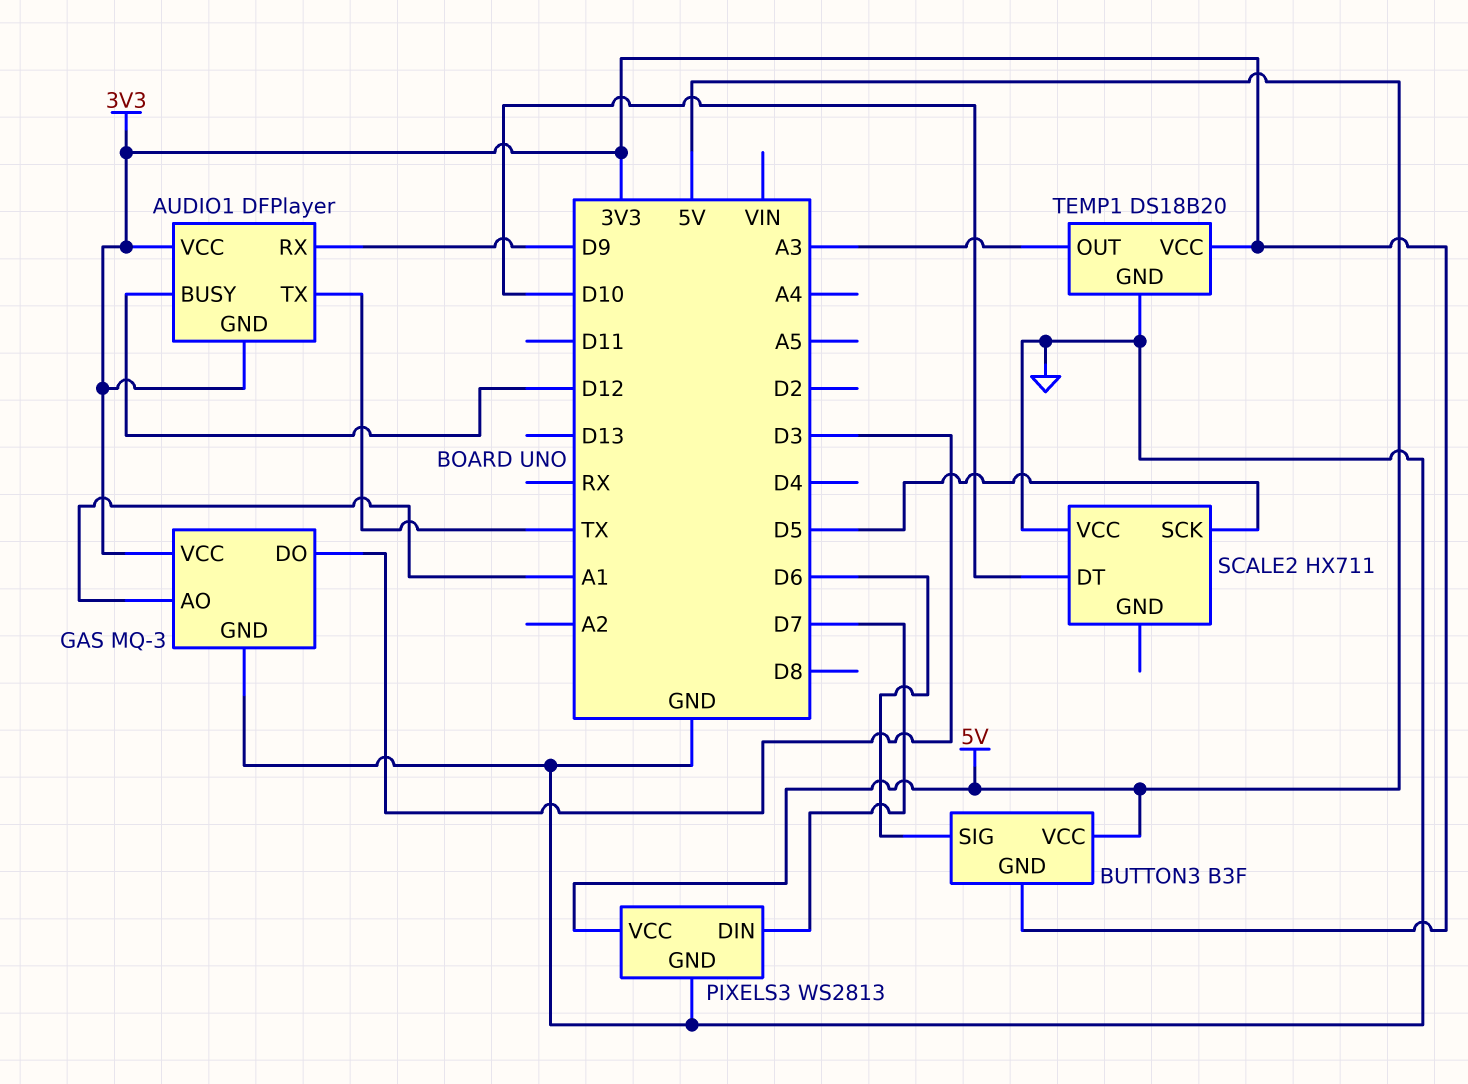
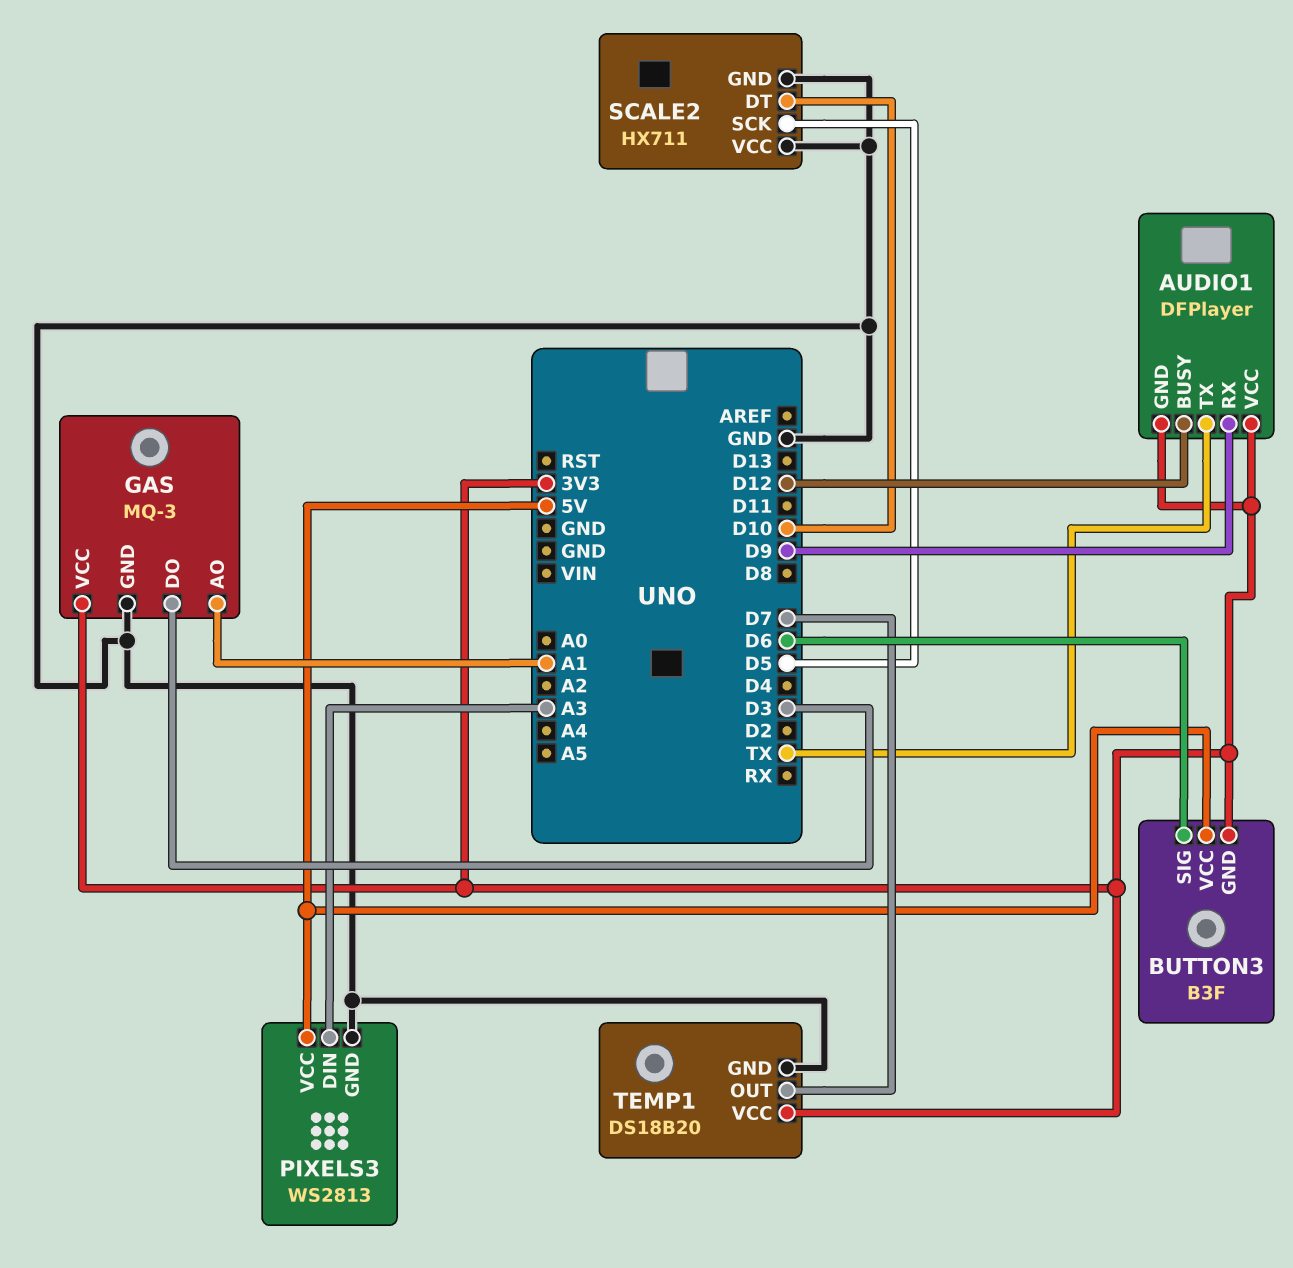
PIXELS3 pin DIN: D7 -> A3
SCALE2 pin GND: none -> GND
TEMP1 pin OUT: A3 -> D7

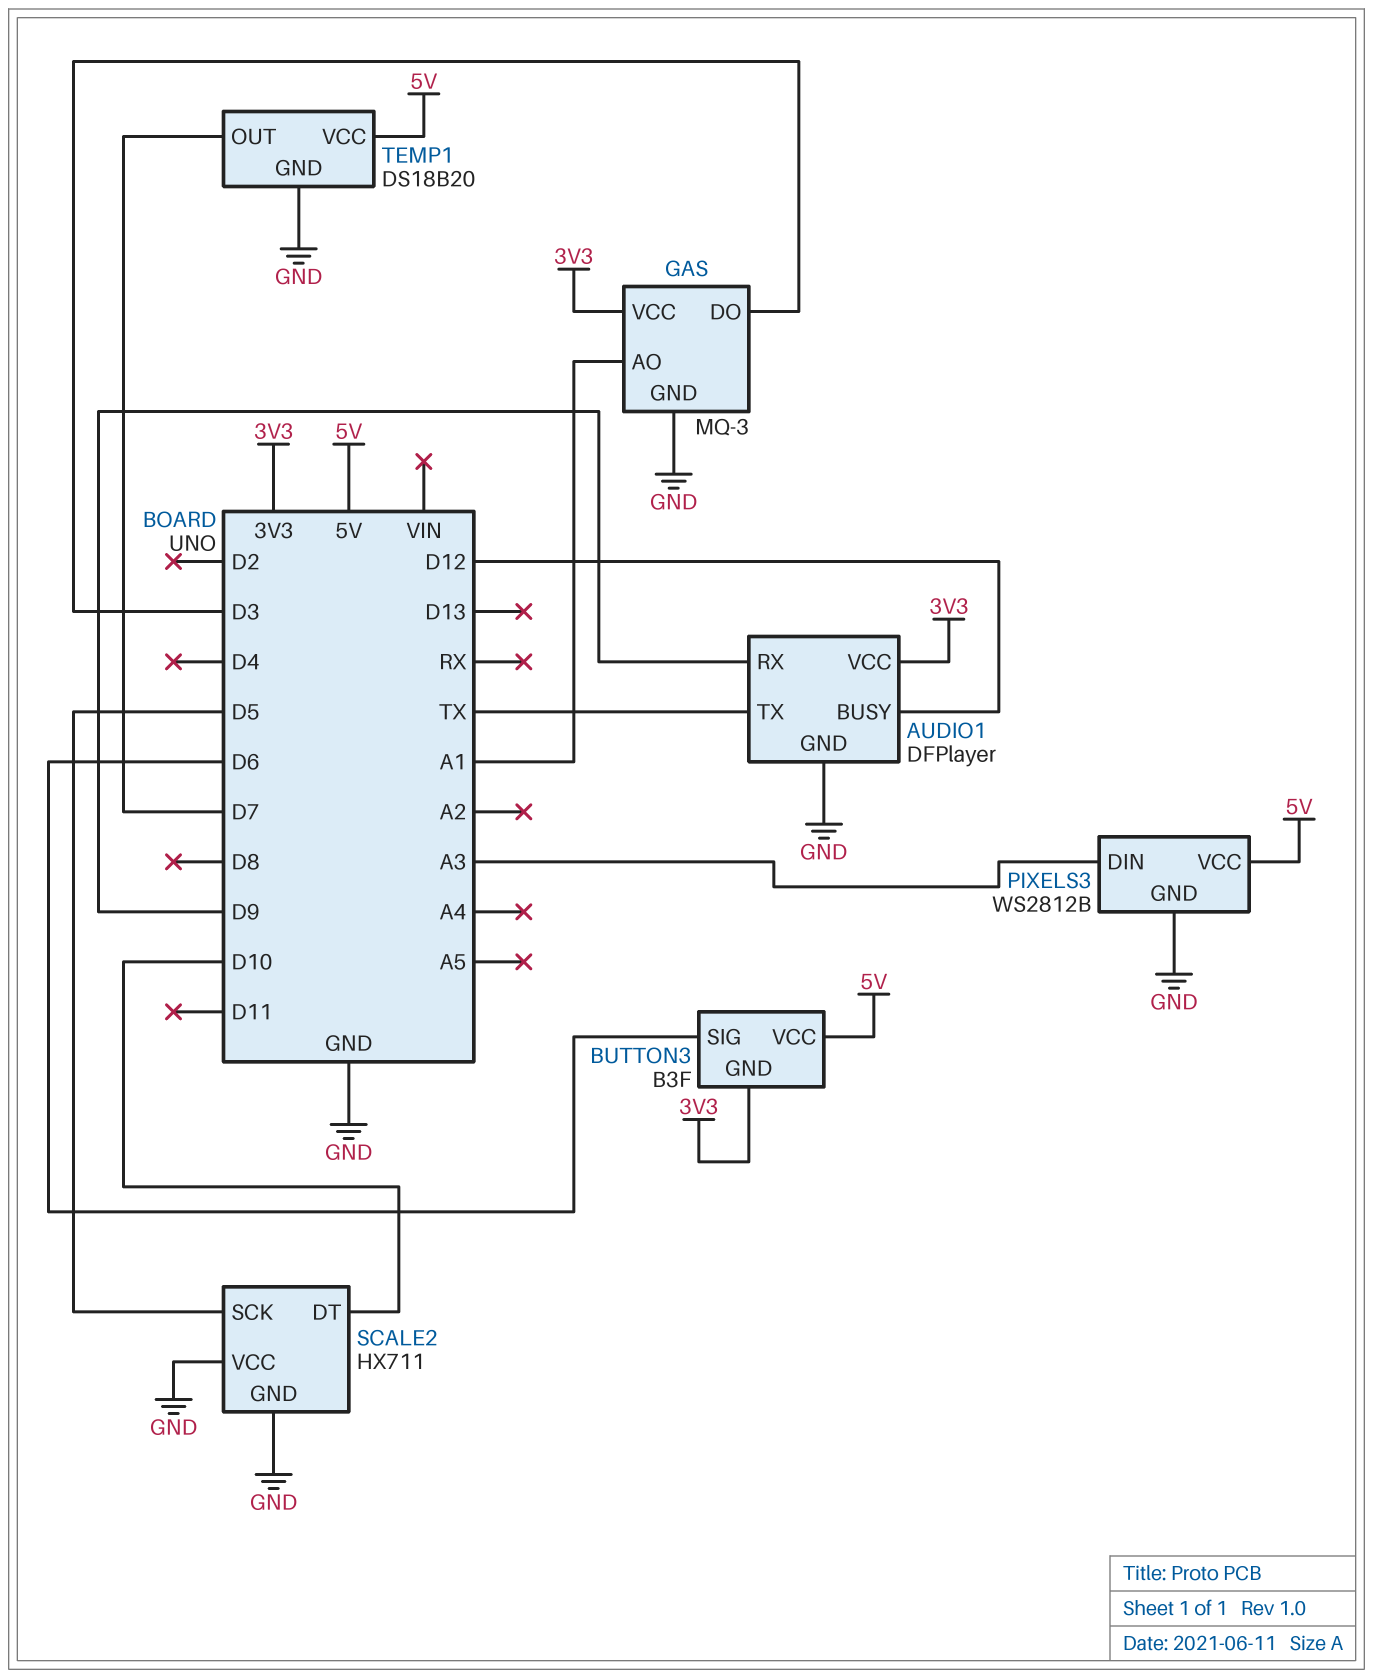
AUDIO1 pin GND: 3V3 -> GND
PIXELS3: WS2813 -> WS2812B
TEMP1 pin VCC: 3V3 -> 5V

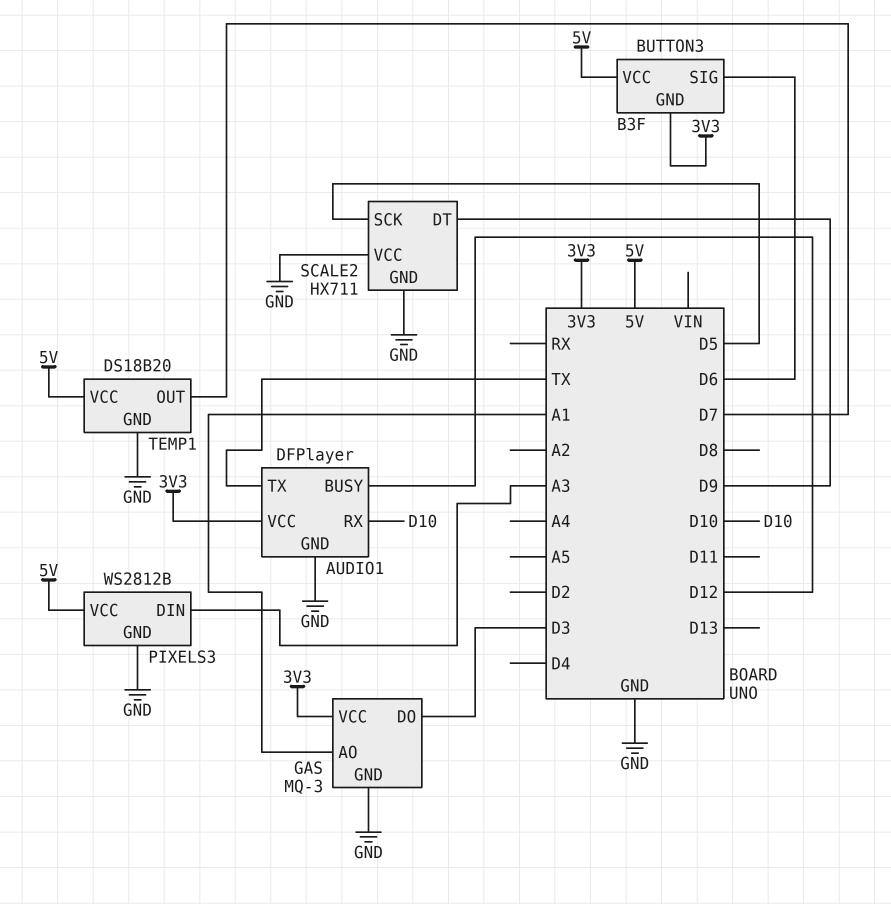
AUDIO1 pin RX: D9 -> D10
SCALE2 pin DT: D10 -> D9

